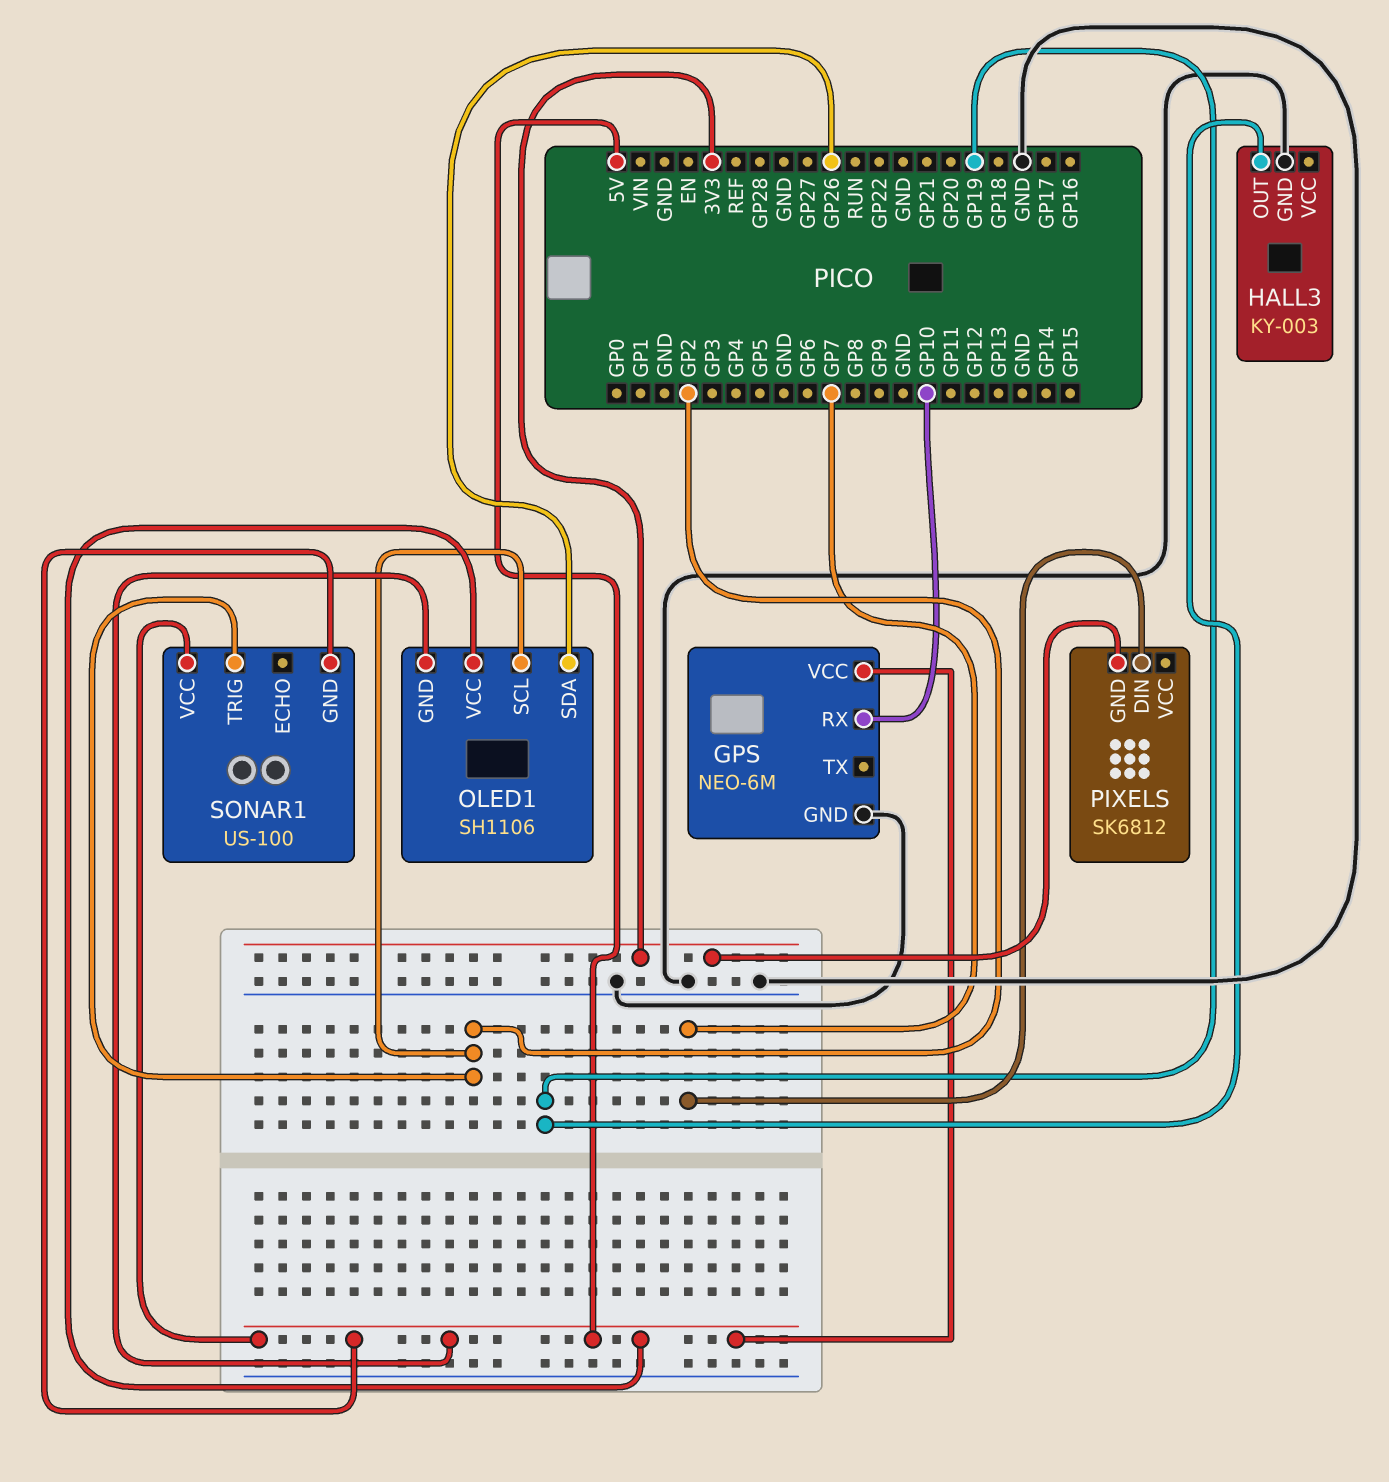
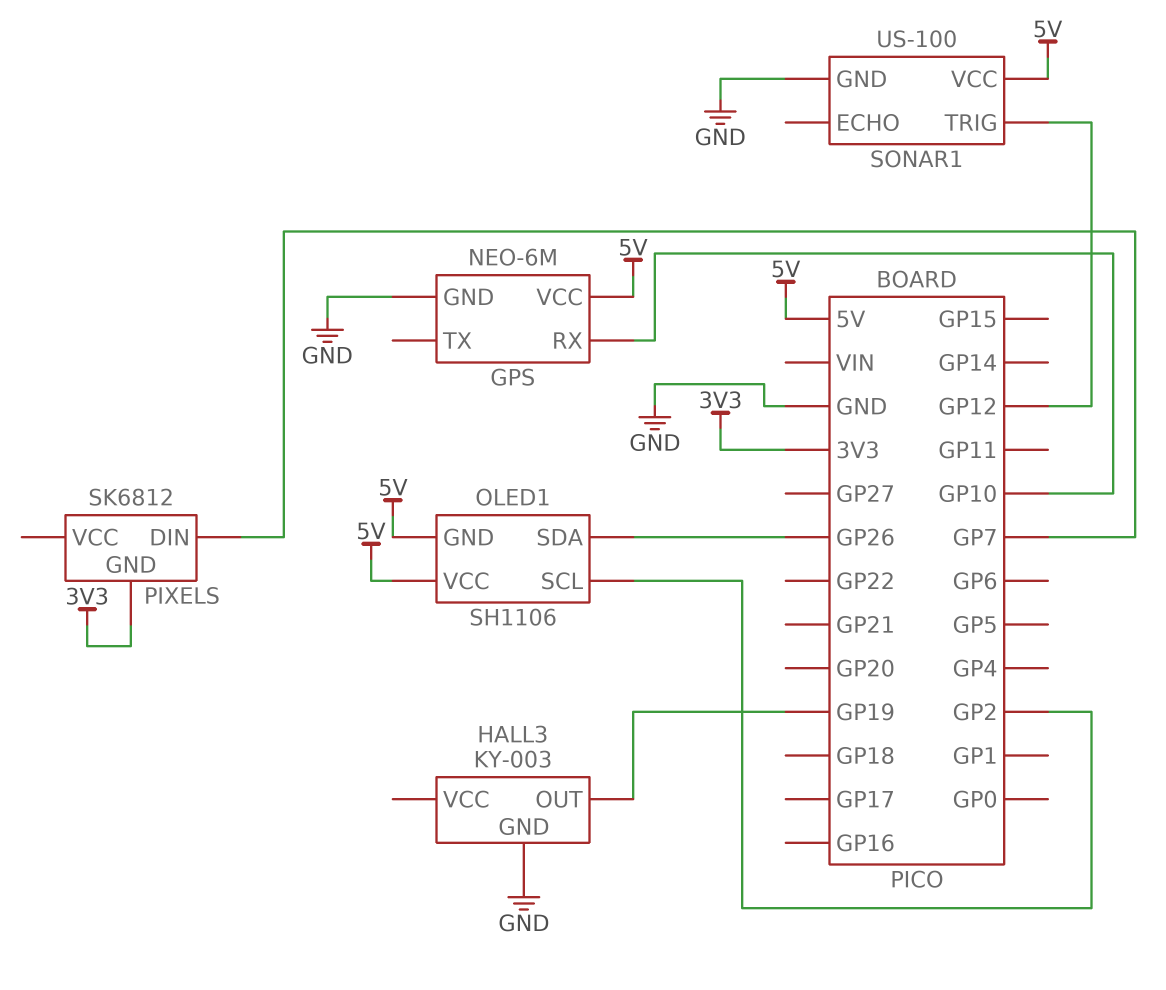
SONAR1 pin GND: 5V -> GND
SONAR1 pin TRIG: GP2 -> GP12

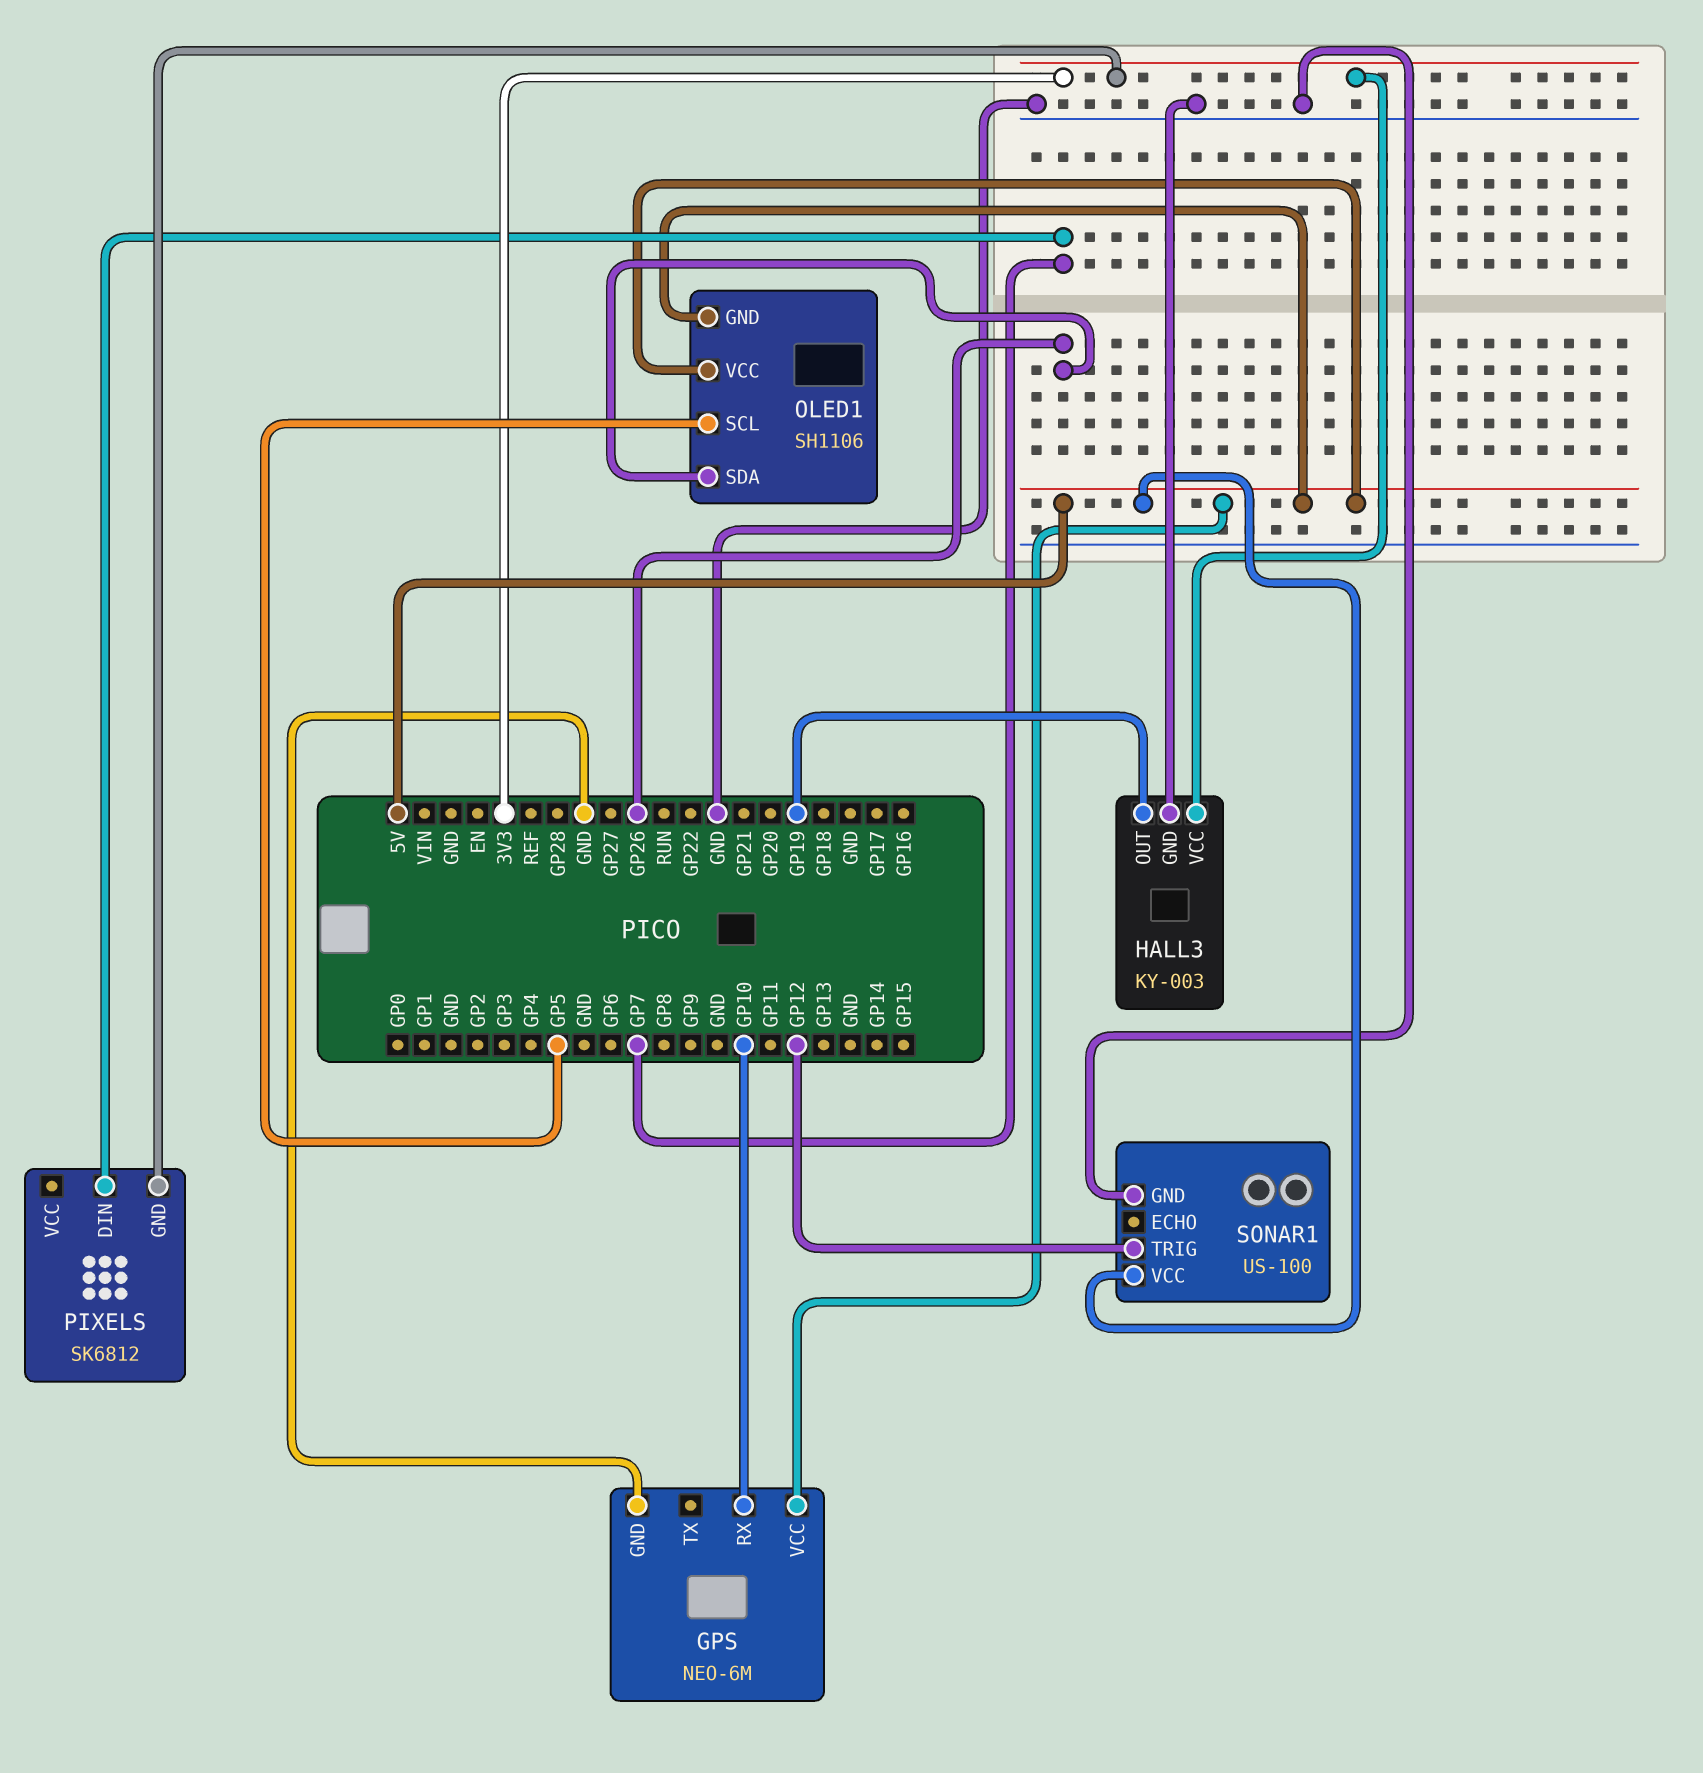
HALL3 pin VCC: none -> 3V3
OLED1 pin SCL: GP2 -> GP5

